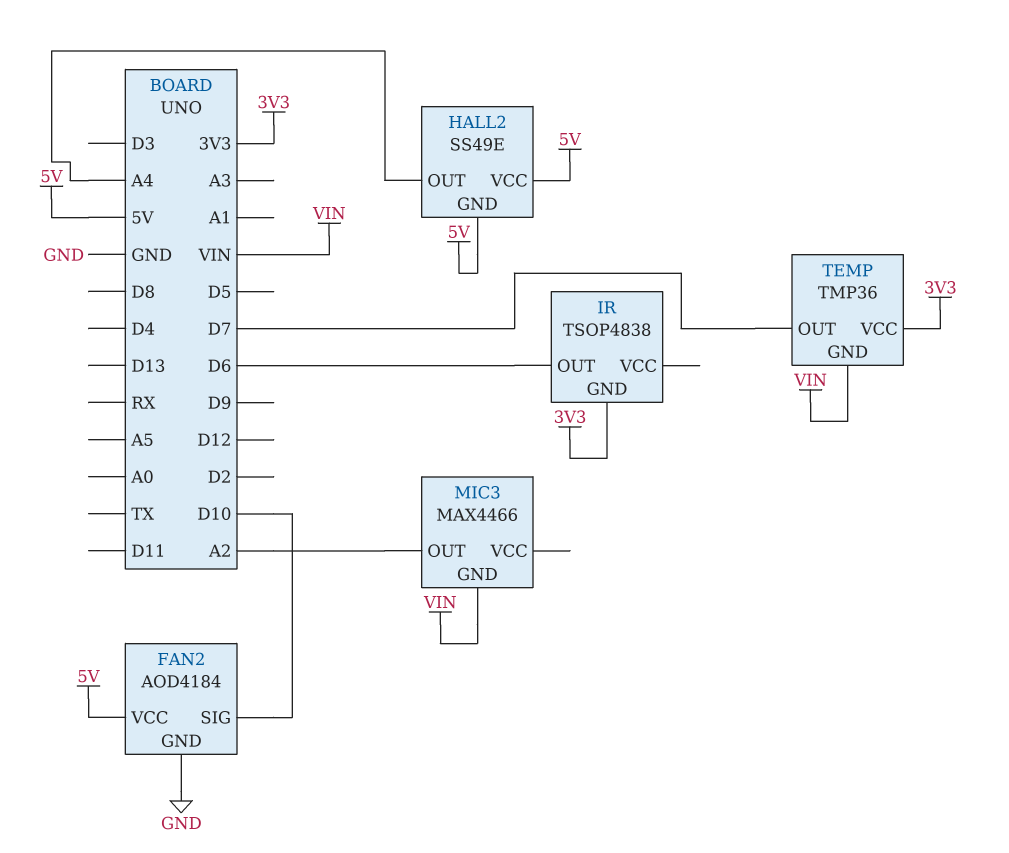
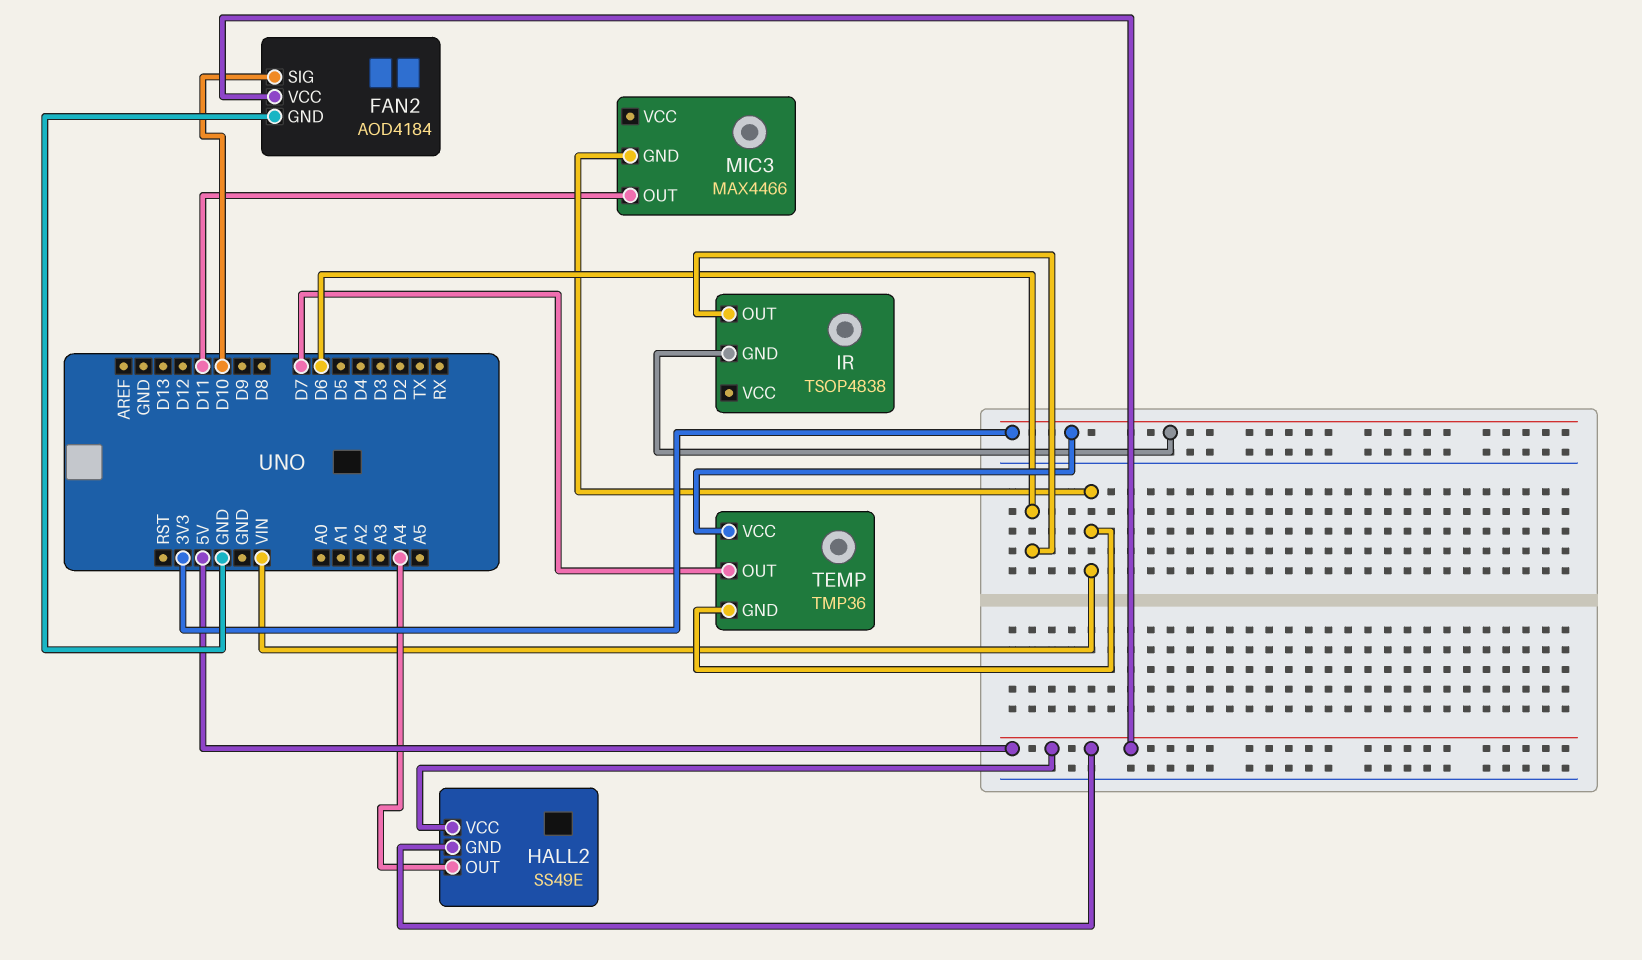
MIC3 pin OUT: A2 -> D11

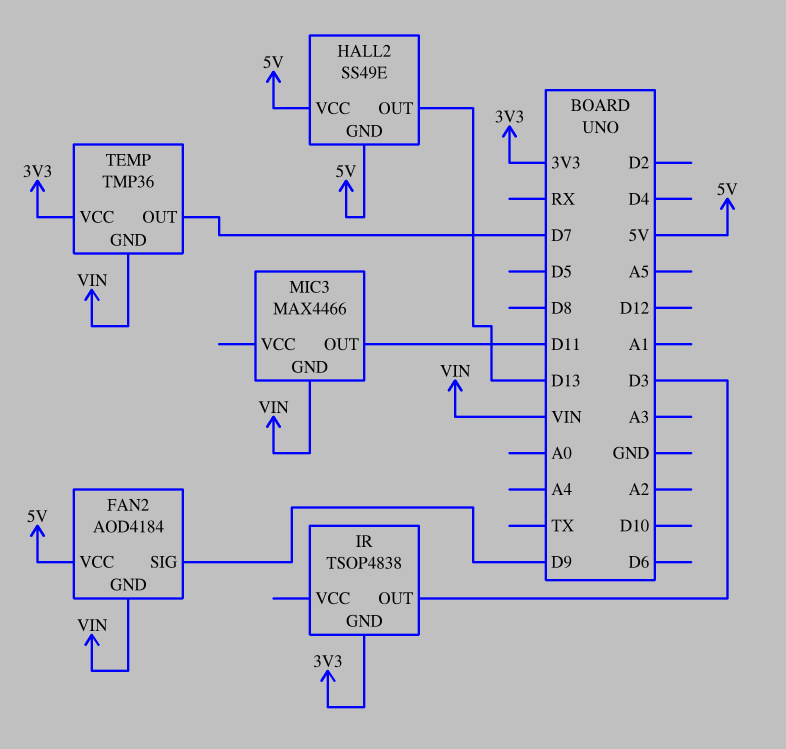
FAN2 pin GND: GND -> VIN
FAN2 pin SIG: D10 -> D9
HALL2 pin OUT: A4 -> D13
IR pin OUT: D6 -> D3

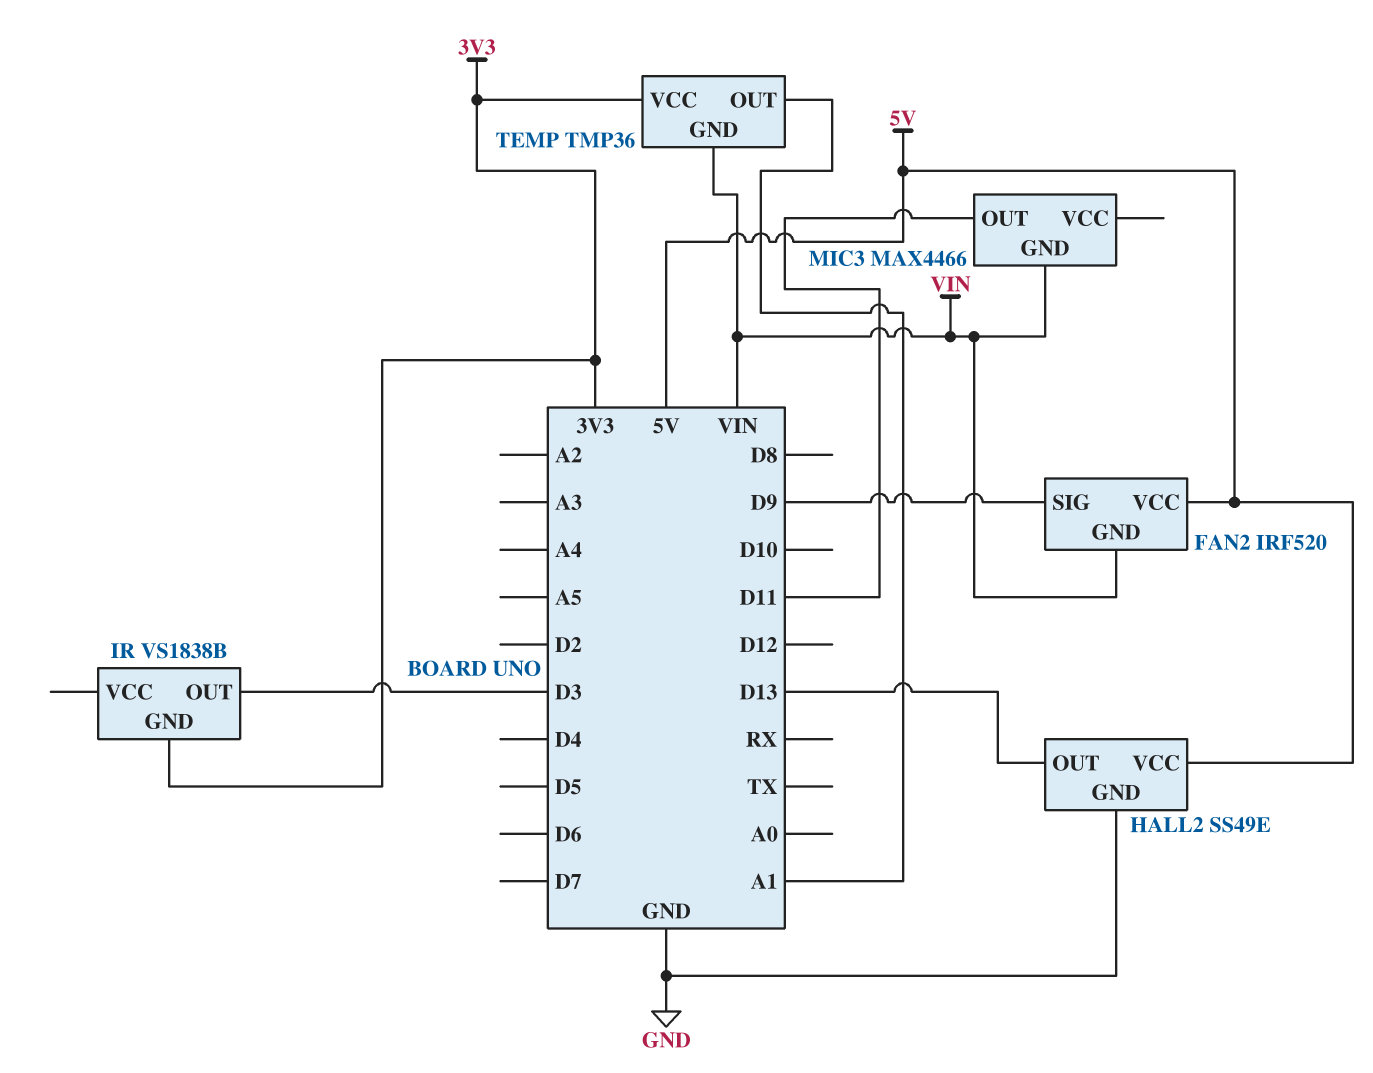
FAN2: AOD4184 -> IRF520
HALL2 pin GND: 5V -> GND
IR: TSOP4838 -> VS1838B
TEMP pin OUT: D7 -> A1

